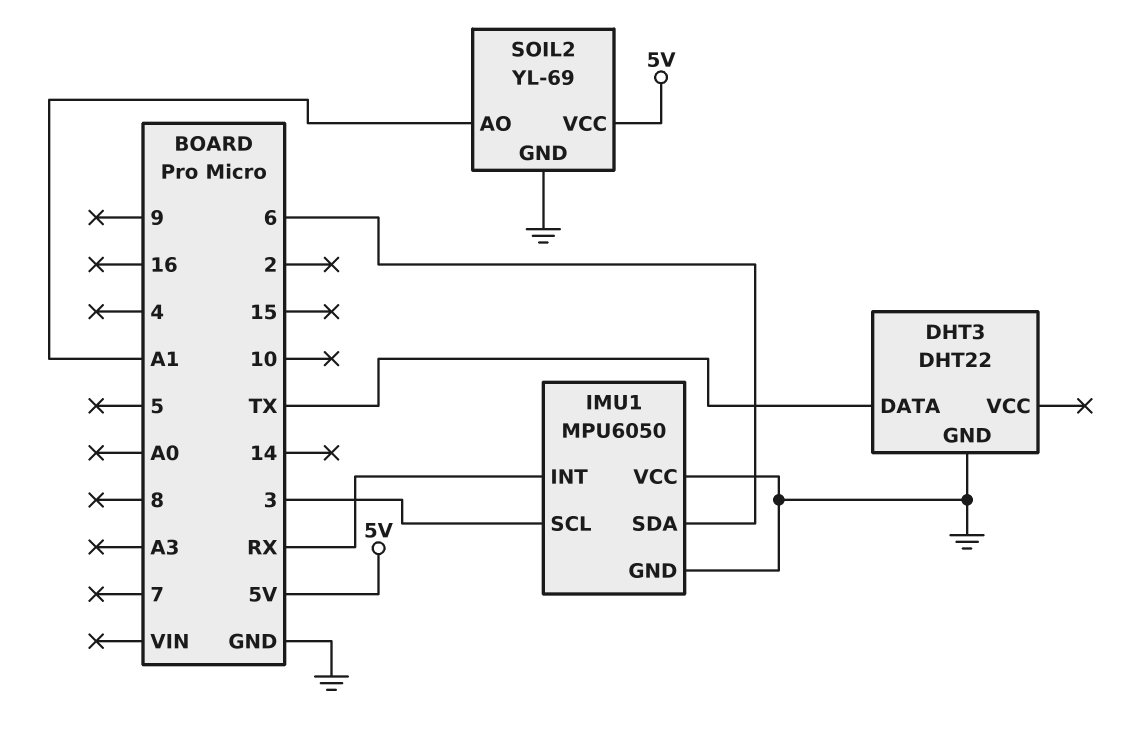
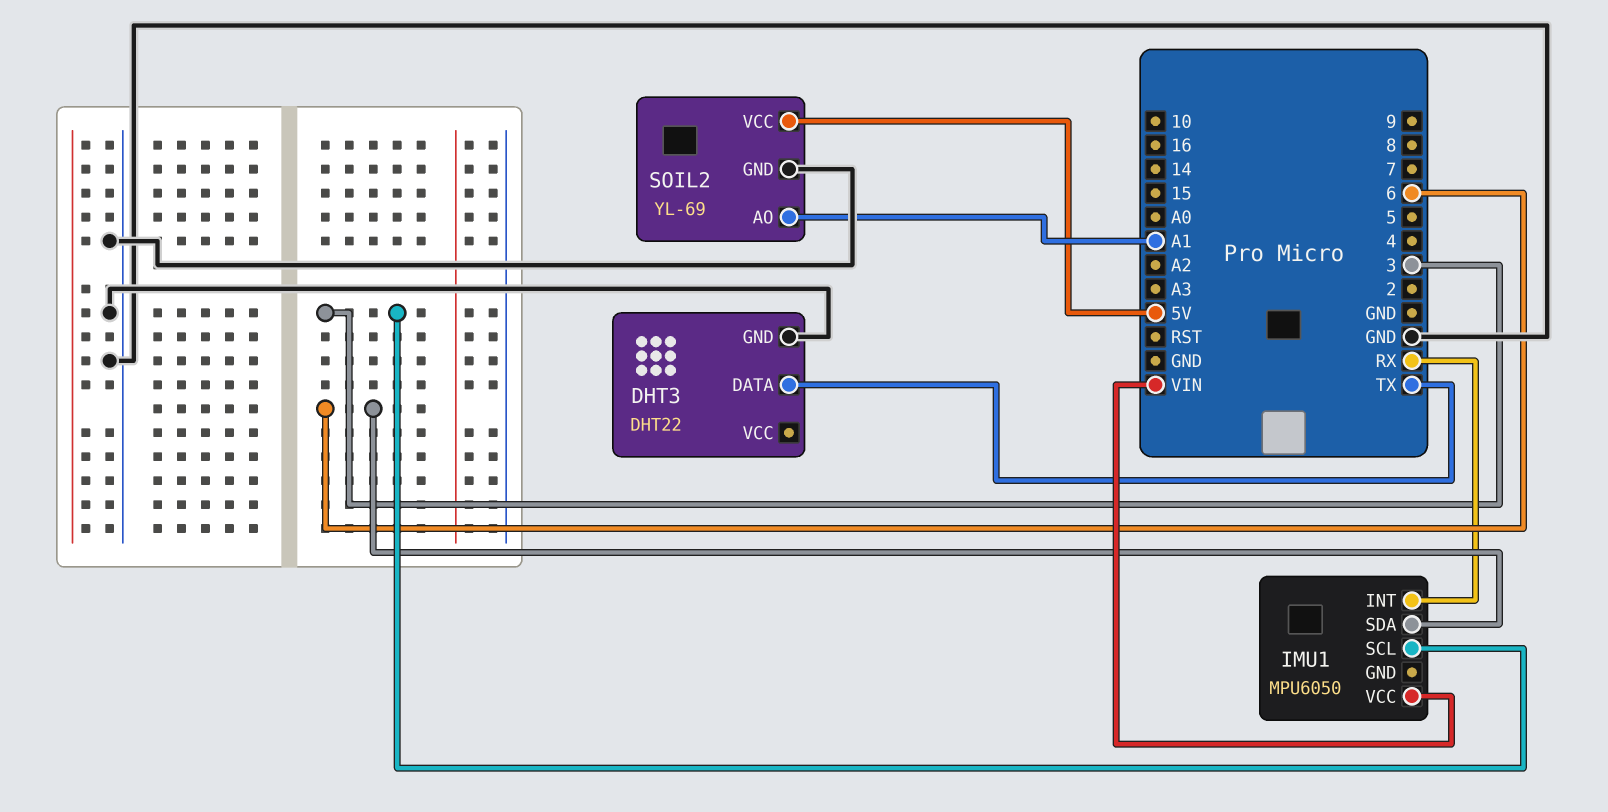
IMU1 pin GND: GND -> none
IMU1 pin VCC: GND -> VIN

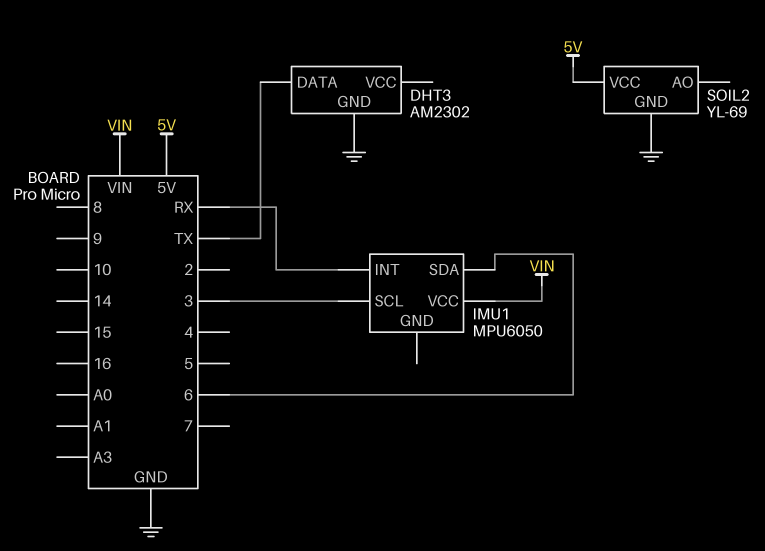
DHT3: DHT22 -> AM2302
SOIL2 pin AO: A1 -> none

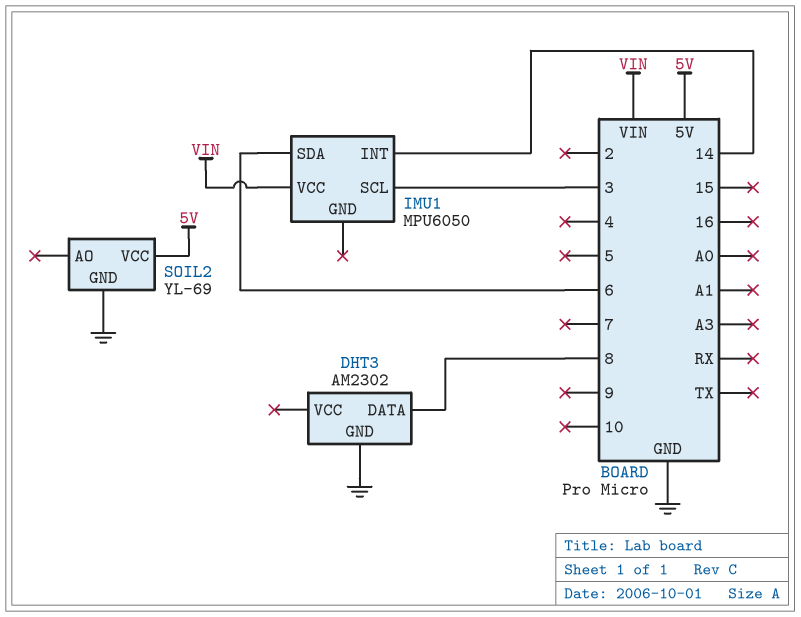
DHT3 pin DATA: TX -> 8
IMU1 pin INT: RX -> 14

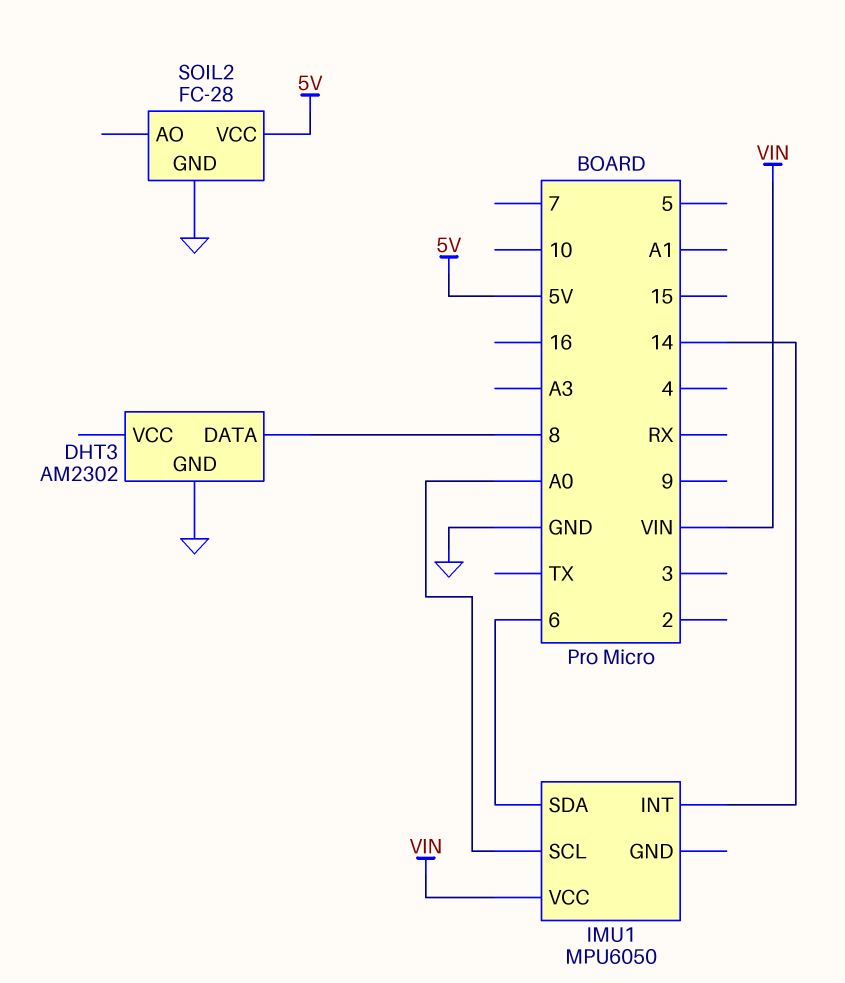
IMU1 pin SCL: 3 -> A0
SOIL2: YL-69 -> FC-28

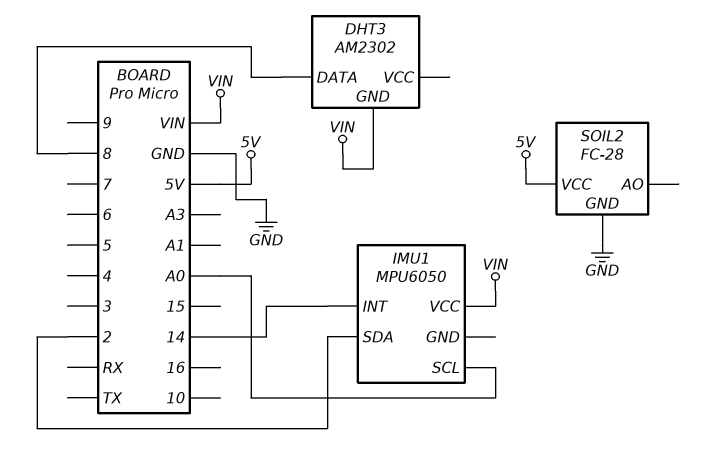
DHT3 pin GND: GND -> VIN
IMU1 pin SDA: 6 -> 2

